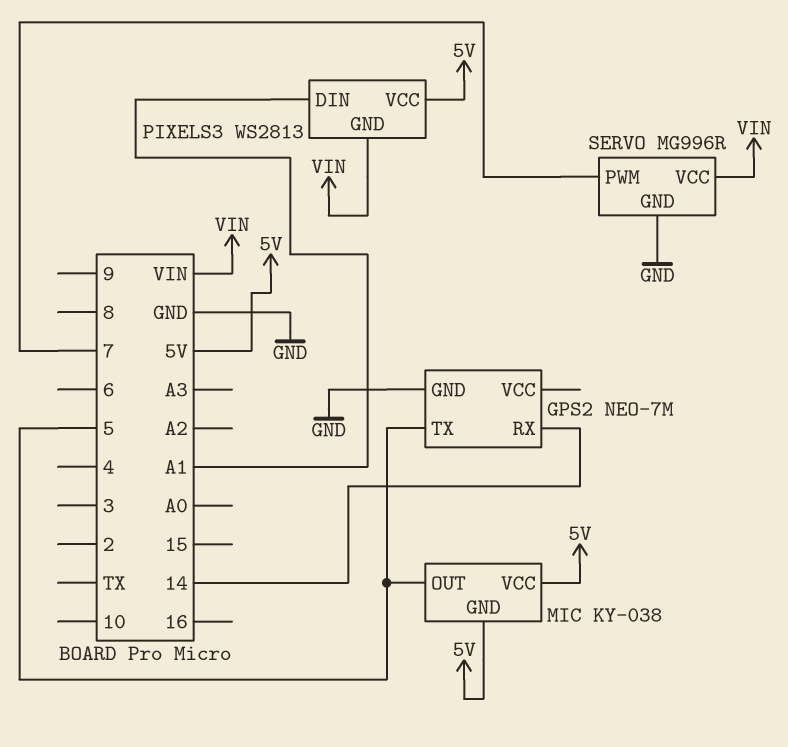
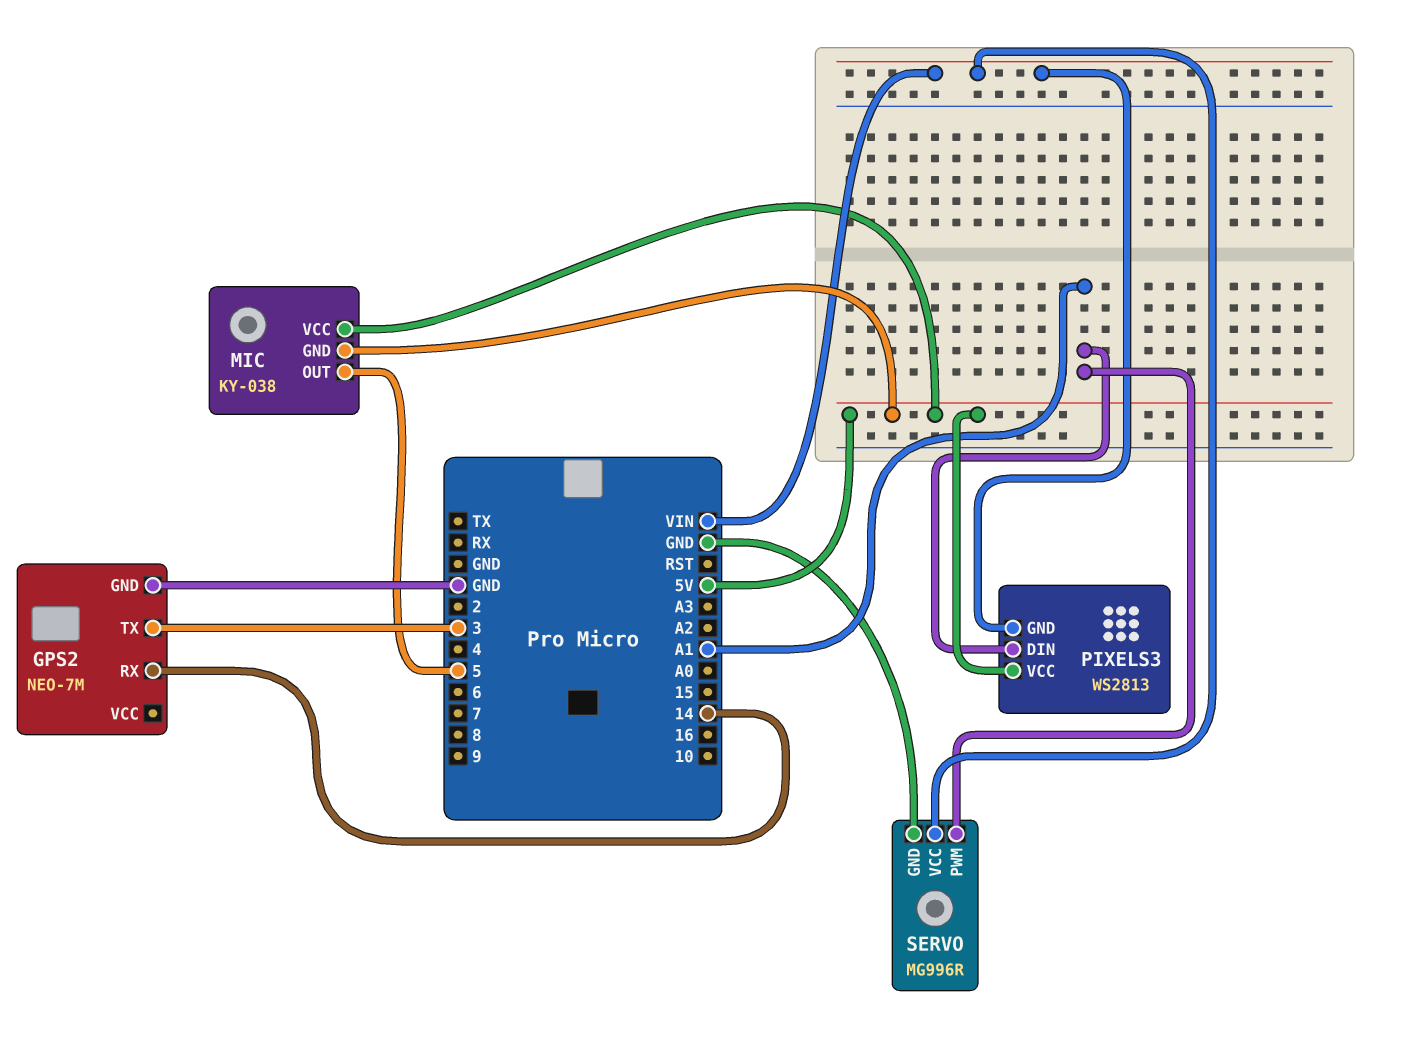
GPS2 pin TX: 5 -> 3
SERVO pin PWM: 7 -> A1

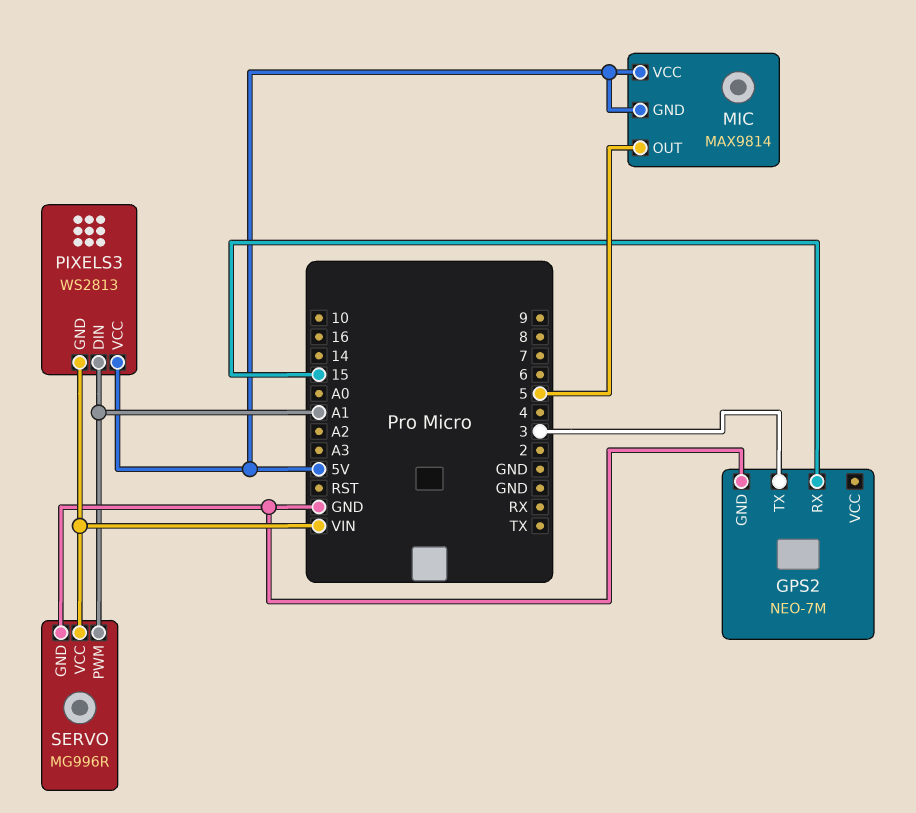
GPS2 pin RX: 14 -> 15
MIC: KY-038 -> MAX9814

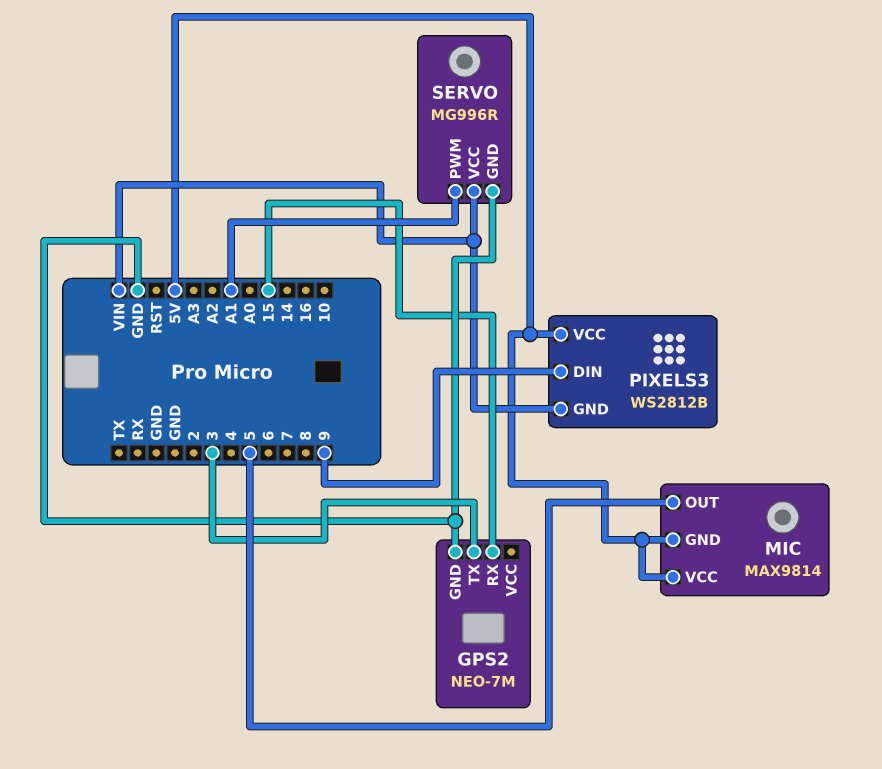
PIXELS3: WS2813 -> WS2812B
PIXELS3 pin DIN: A1 -> 9

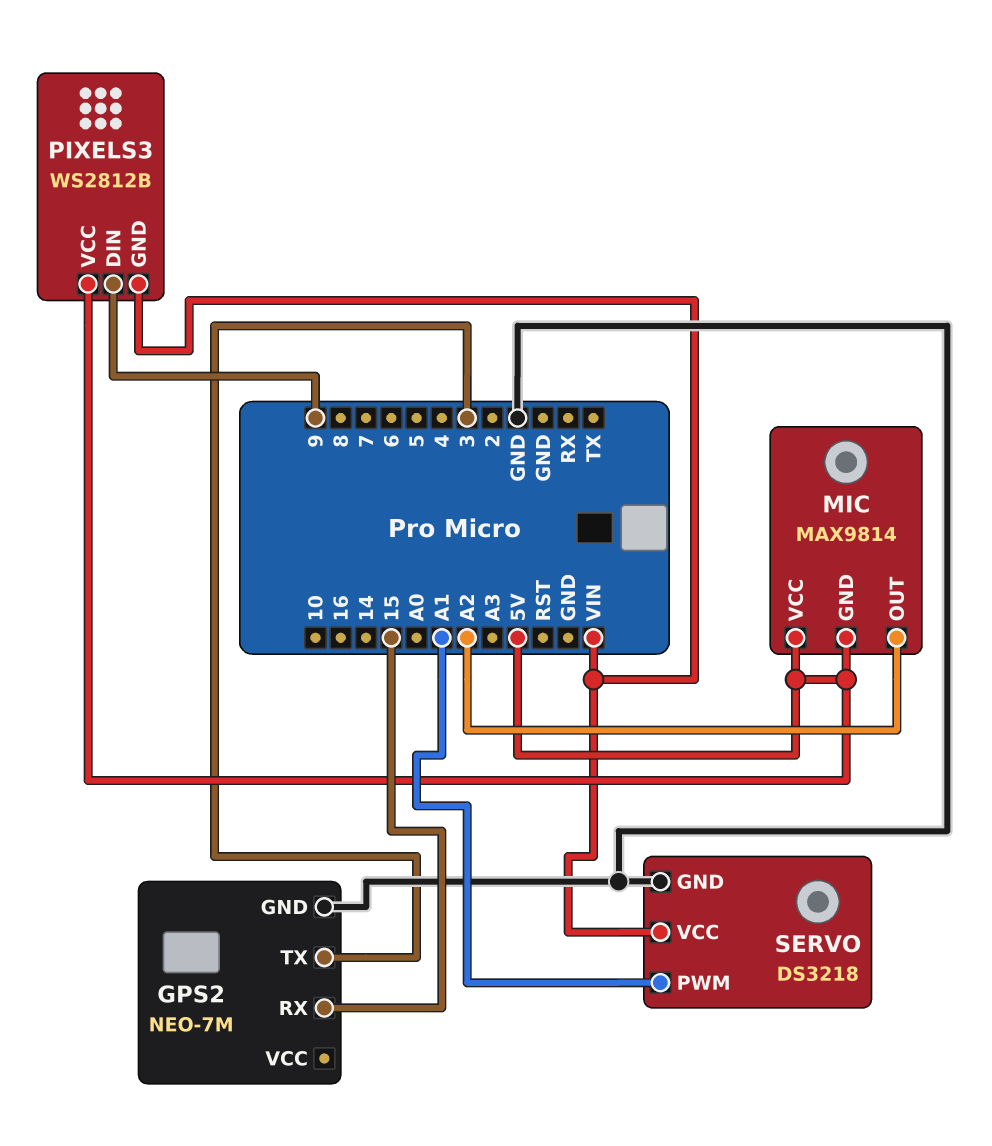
MIC pin OUT: 5 -> A2
SERVO: MG996R -> DS3218

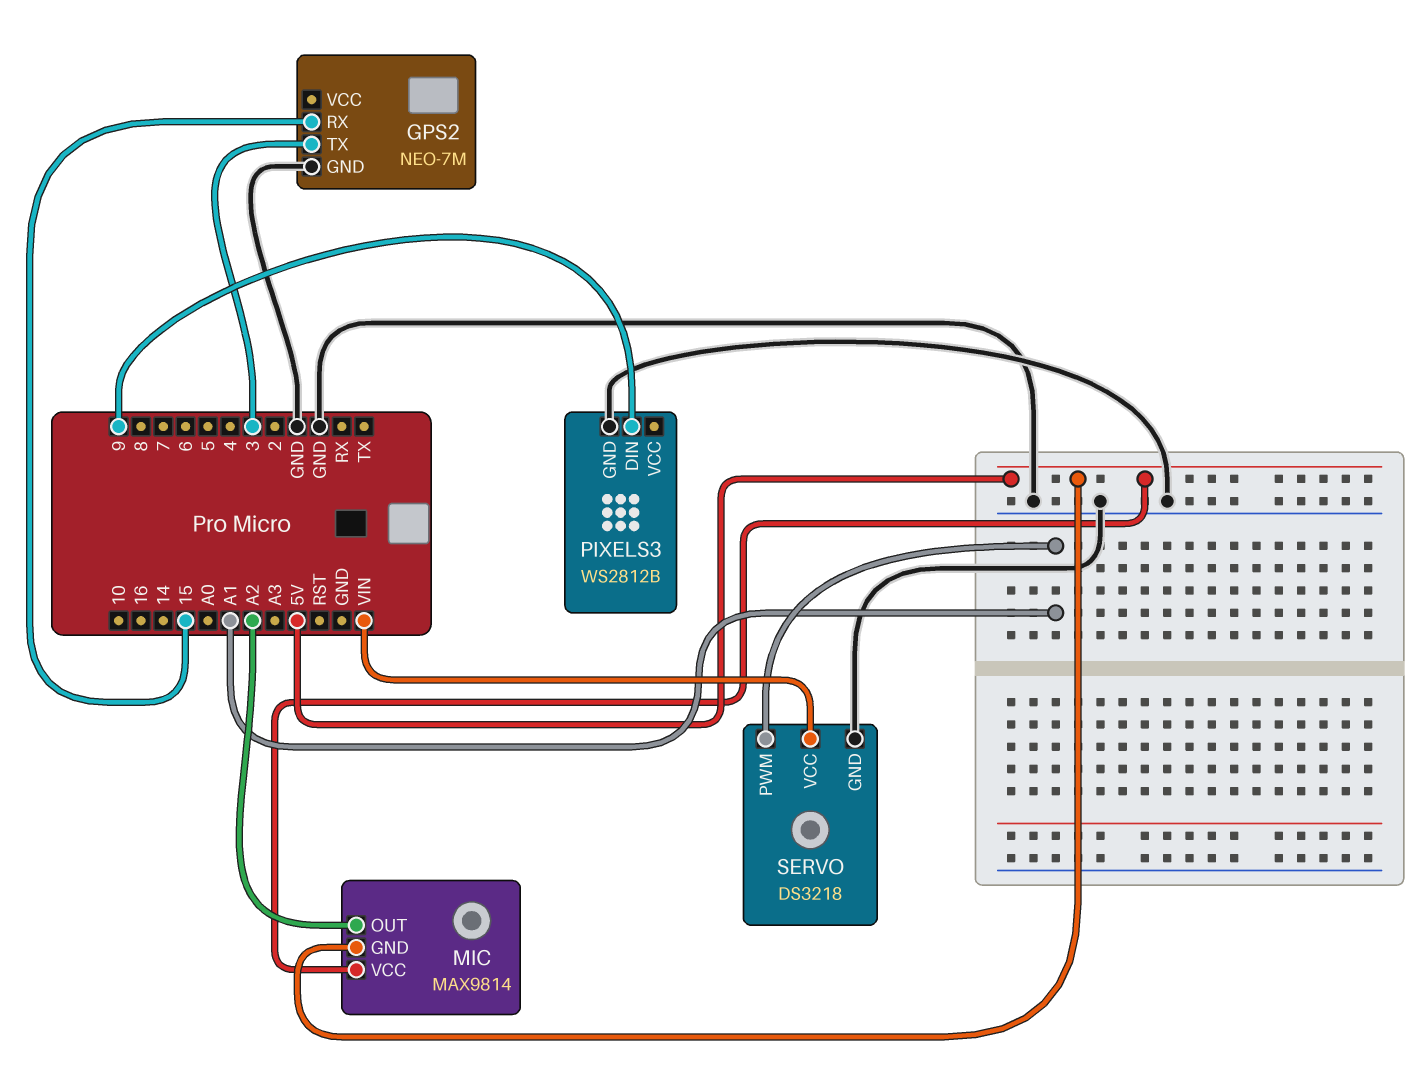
PIXELS3 pin GND: VIN -> GND
PIXELS3 pin VCC: 5V -> none

